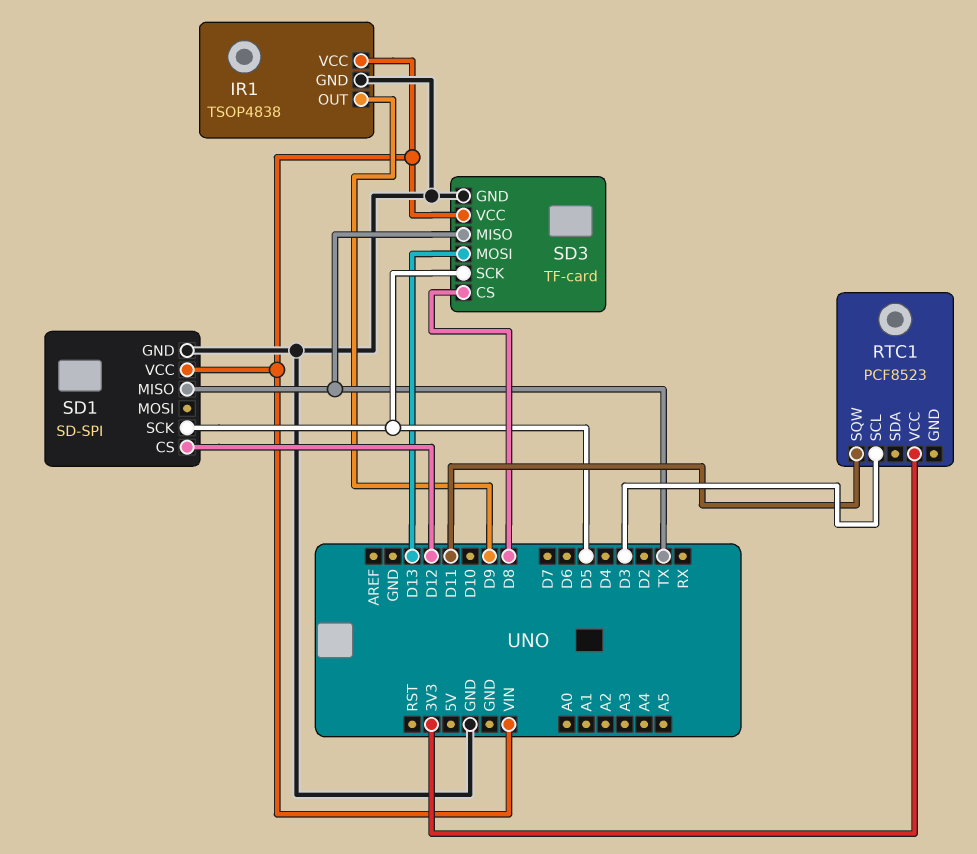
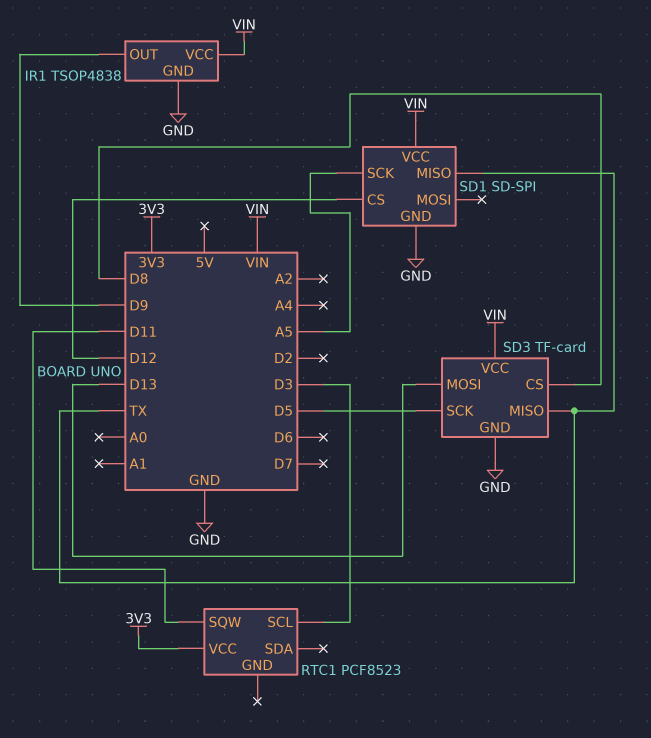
SD1 pin SCK: D5 -> A5

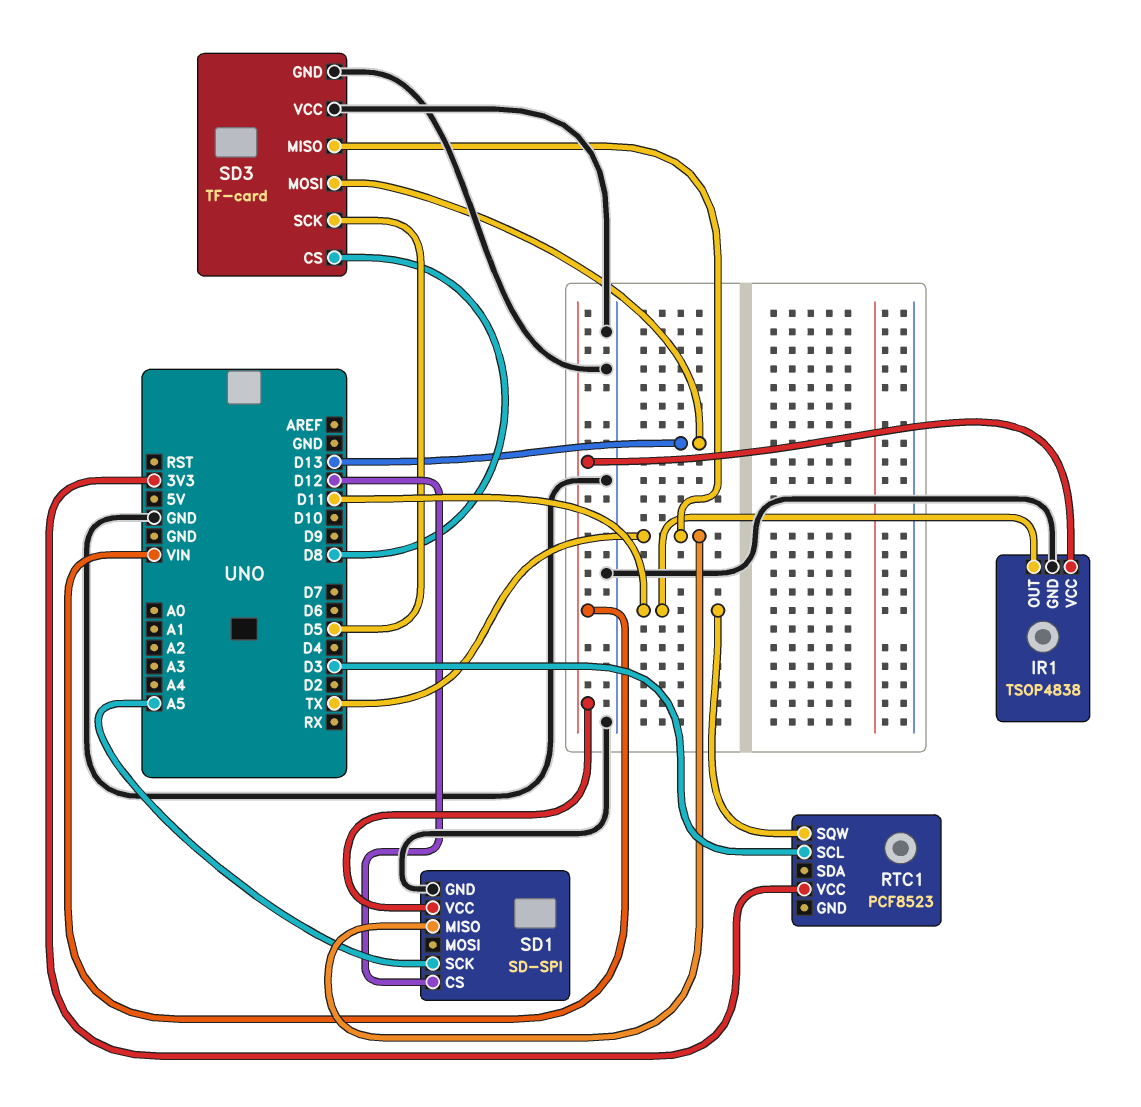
IR1 pin OUT: D9 -> D11
SD3 pin VCC: VIN -> GND

